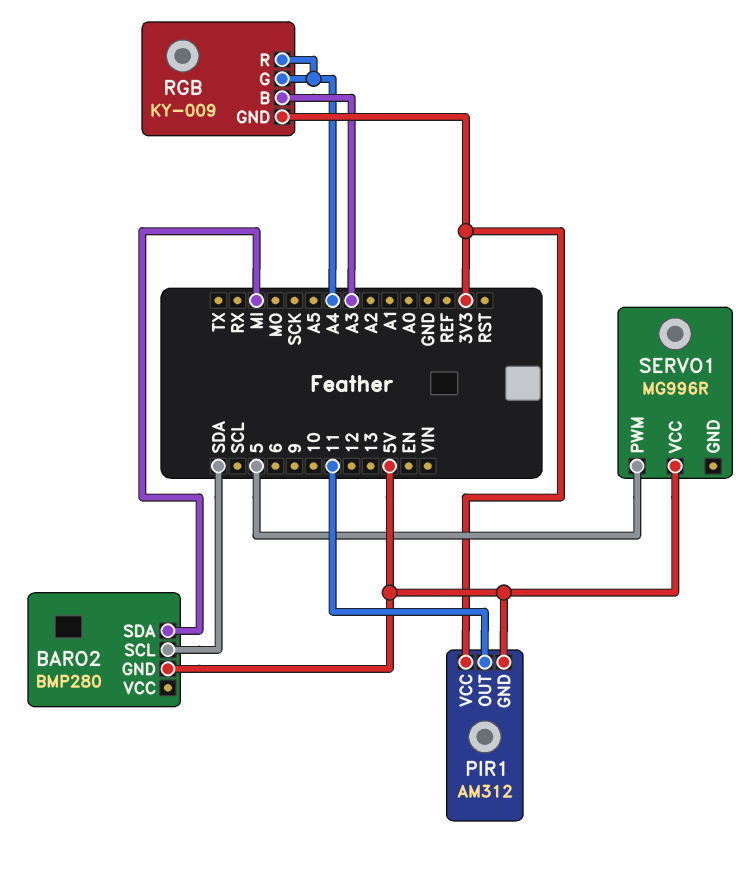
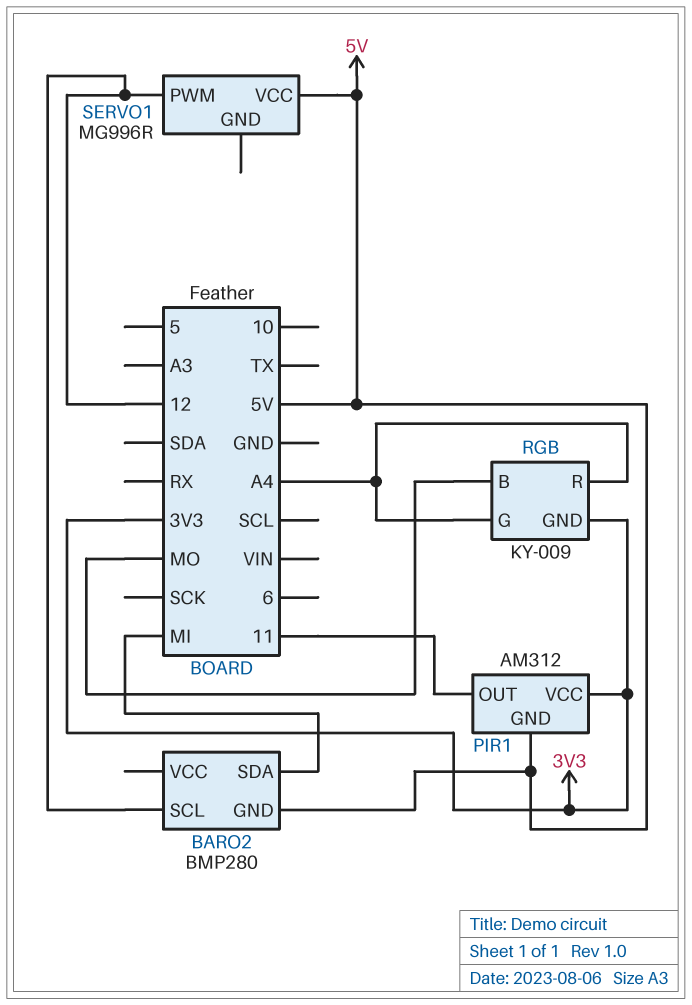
BARO2 pin SCL: SDA -> 12
RGB pin B: A3 -> MO
SERVO1 pin PWM: 5 -> 12

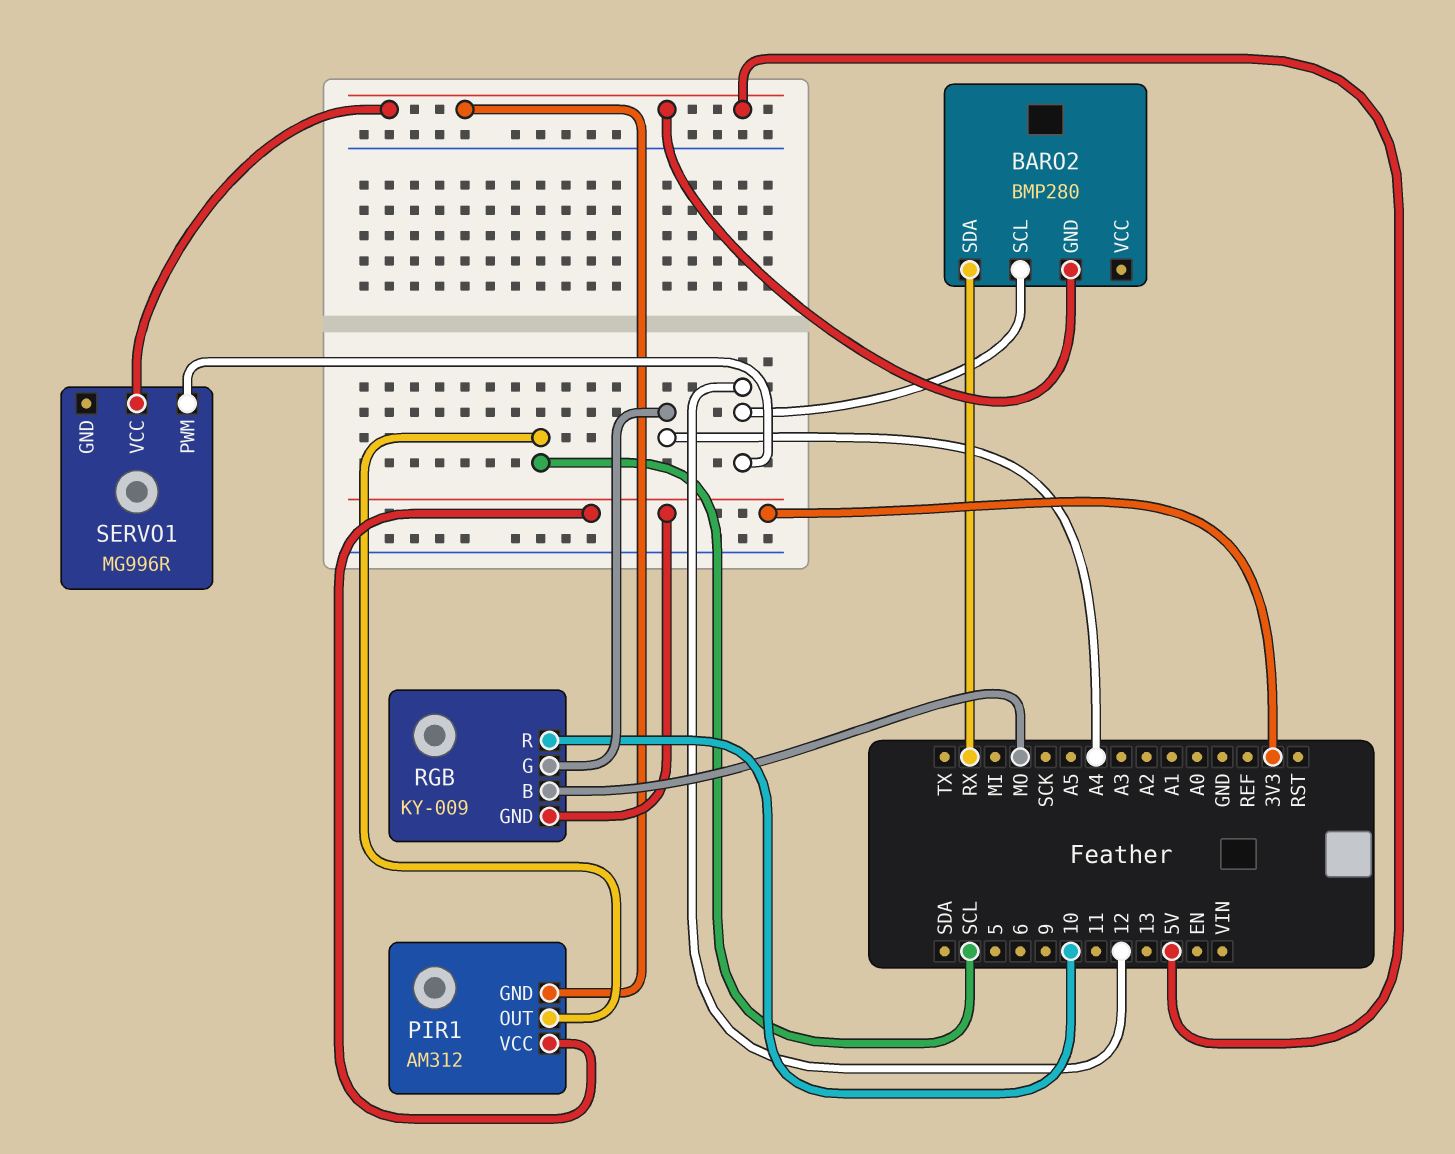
BARO2 pin SDA: MI -> RX
PIR1 pin OUT: 11 -> SCL
RGB pin R: A4 -> 10

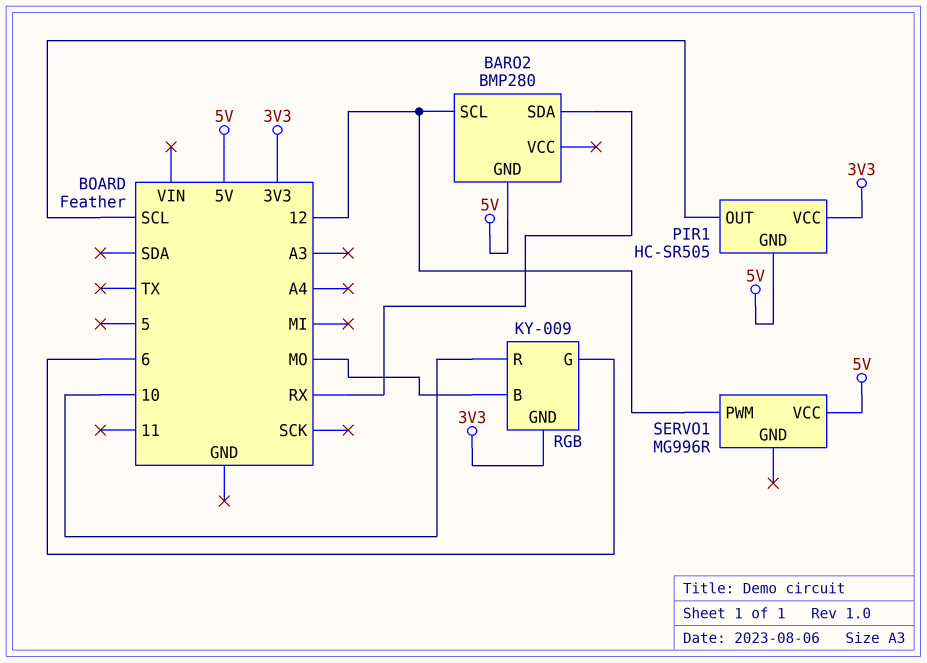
PIR1: AM312 -> HC-SR505
RGB pin G: A4 -> 6

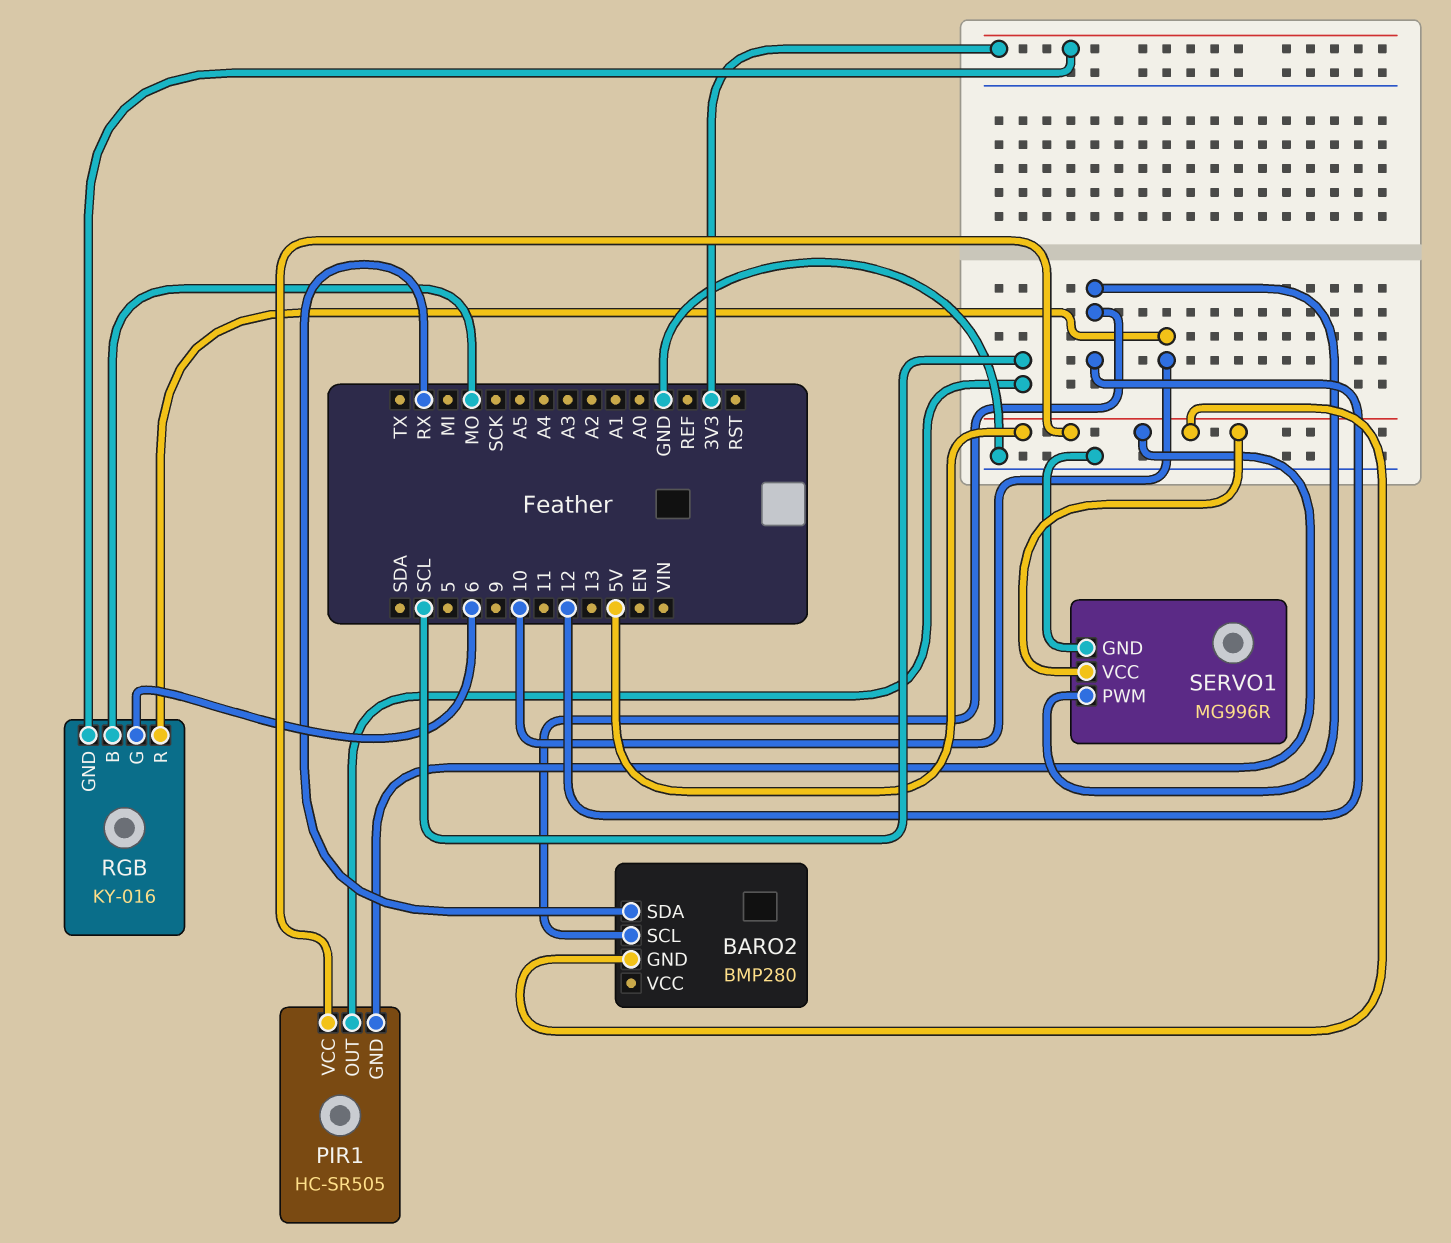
PIR1 pin VCC: 3V3 -> 5V
RGB: KY-009 -> KY-016
SERVO1 pin GND: none -> GND

